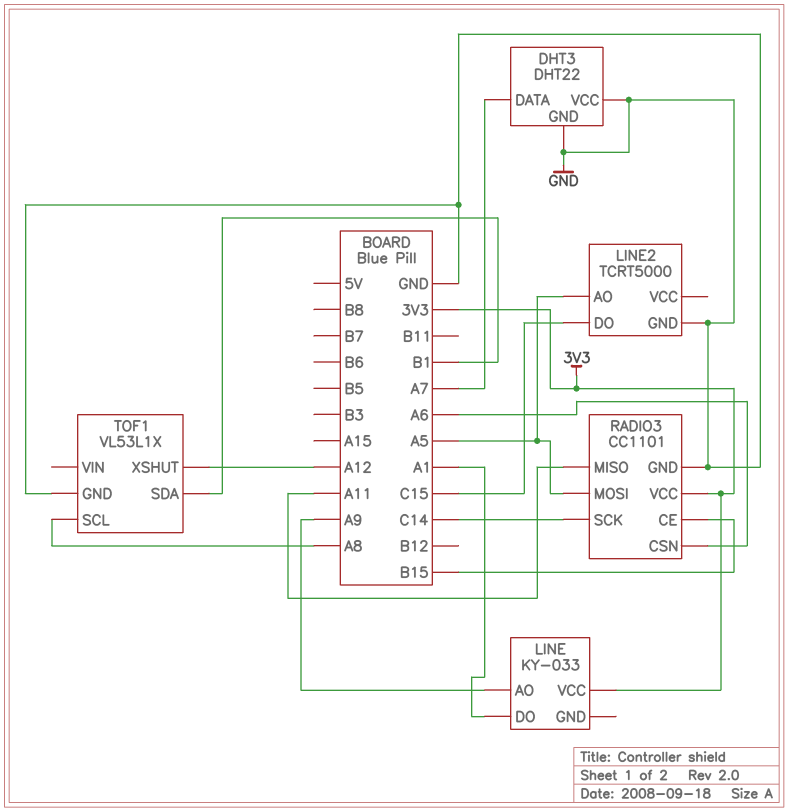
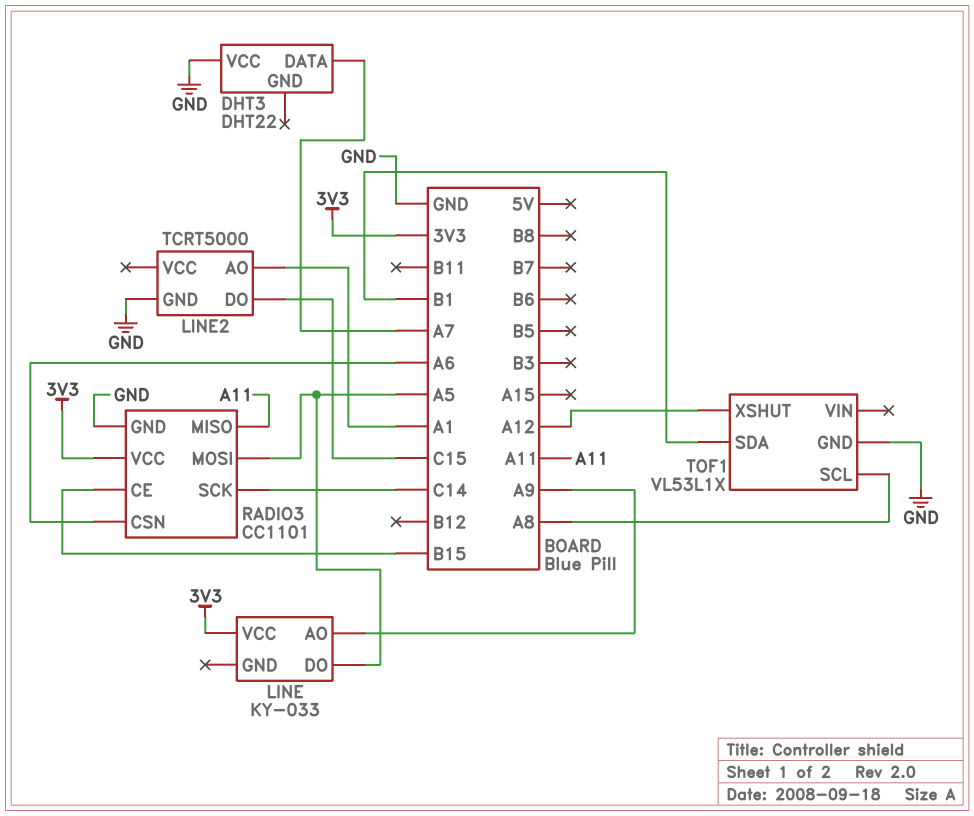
DHT3 pin GND: GND -> none
LINE pin DO: A1 -> A5
LINE2 pin AO: A5 -> A1

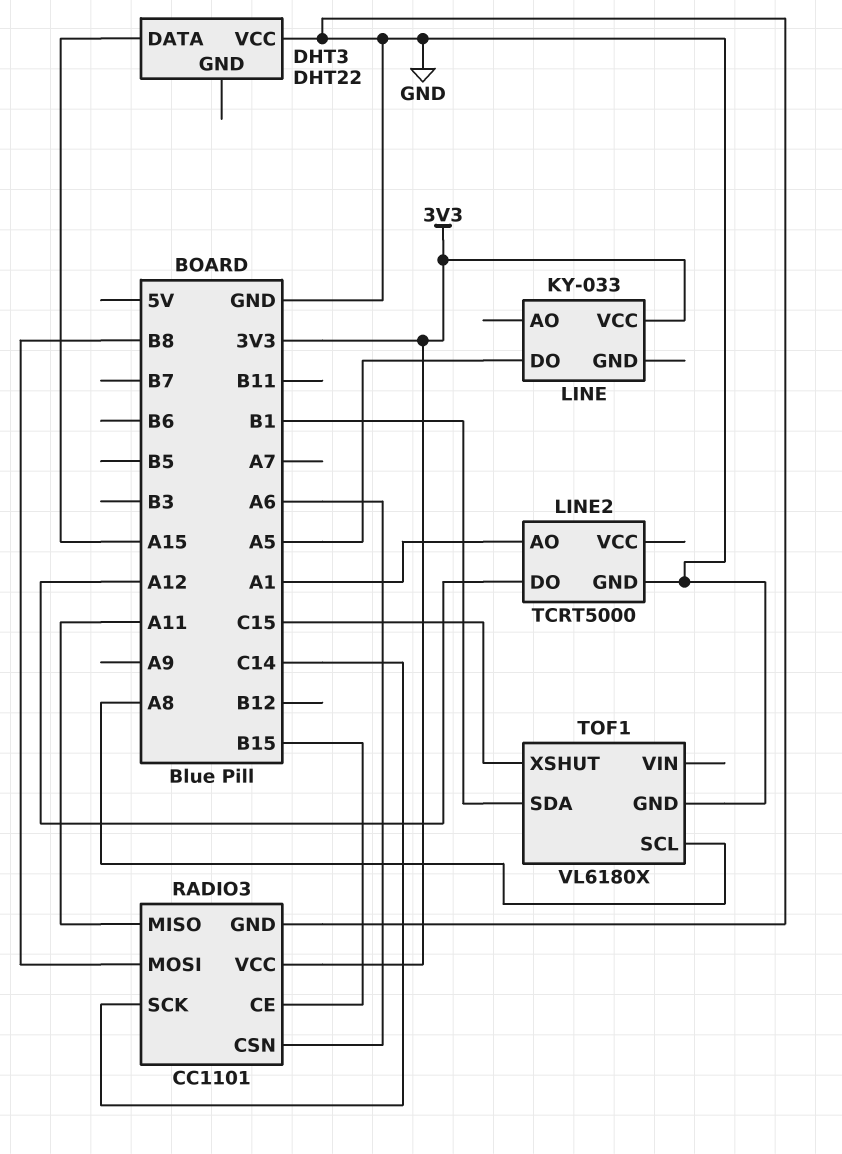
DHT3 pin DATA: A7 -> A15
LINE pin AO: A9 -> none
LINE2 pin DO: C15 -> A12
RADIO3 pin MOSI: A5 -> B8
TOF1: VL53L1X -> VL6180X
TOF1 pin XSHUT: A12 -> C15

